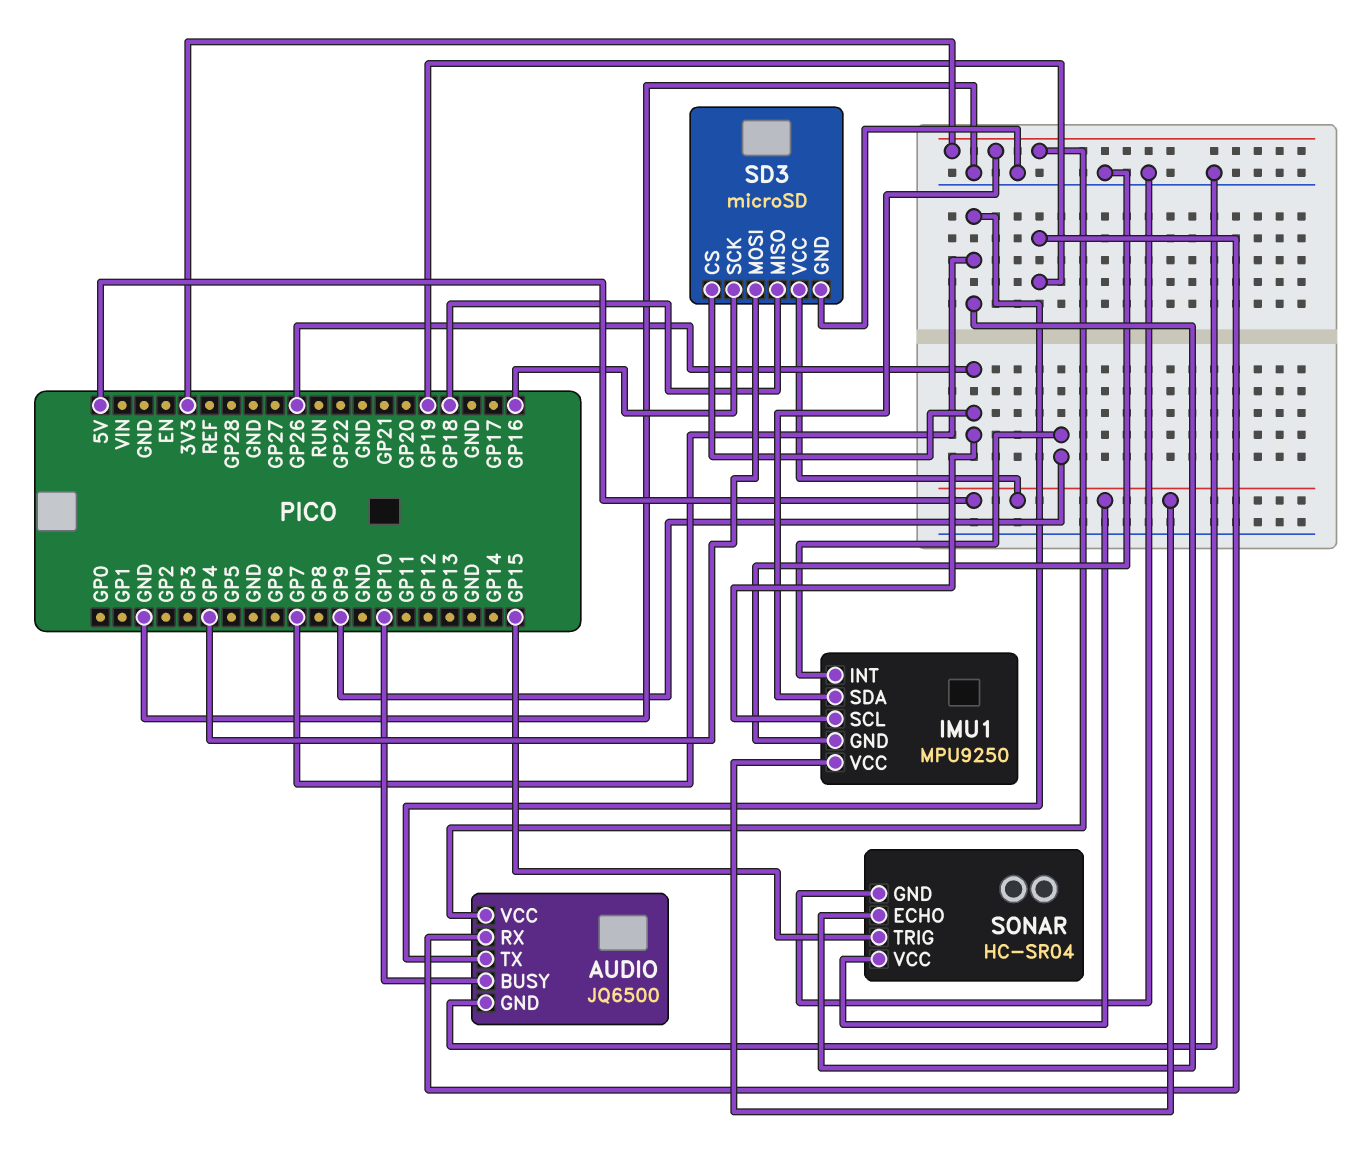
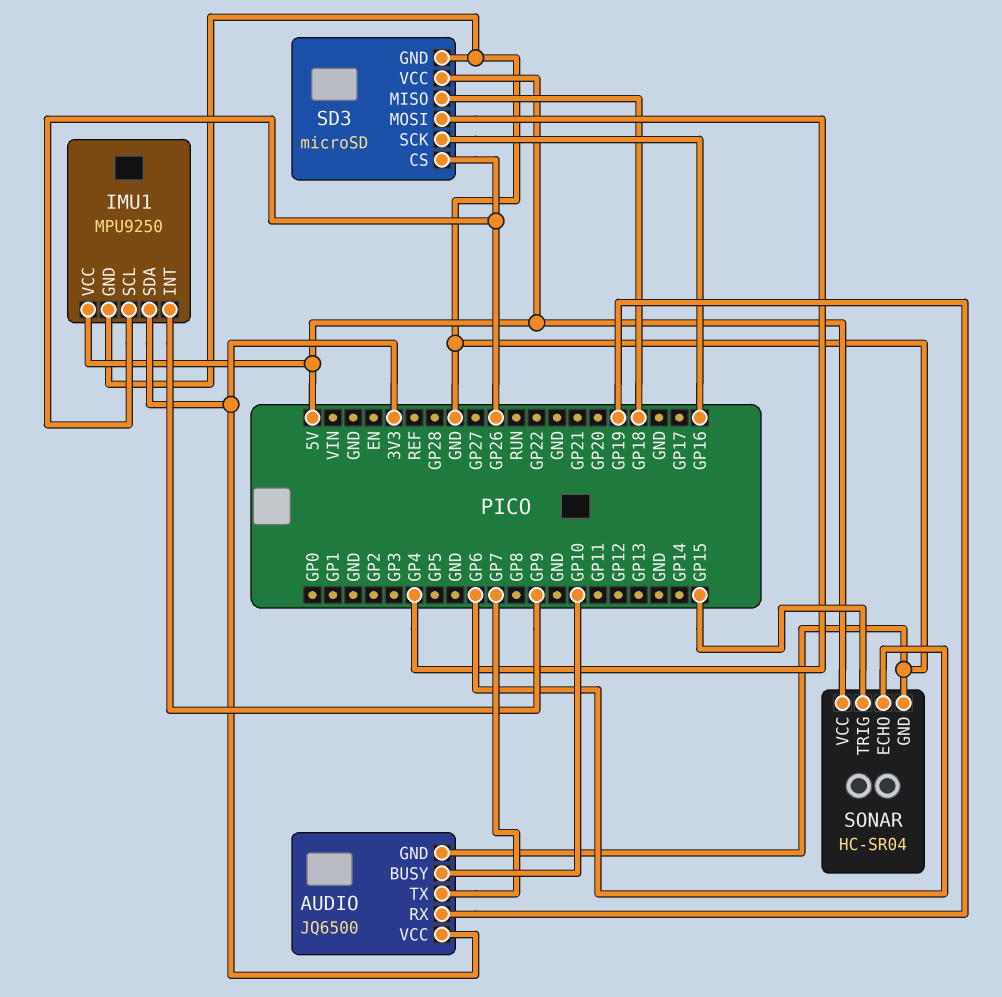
SONAR pin ECHO: GP7 -> GP6

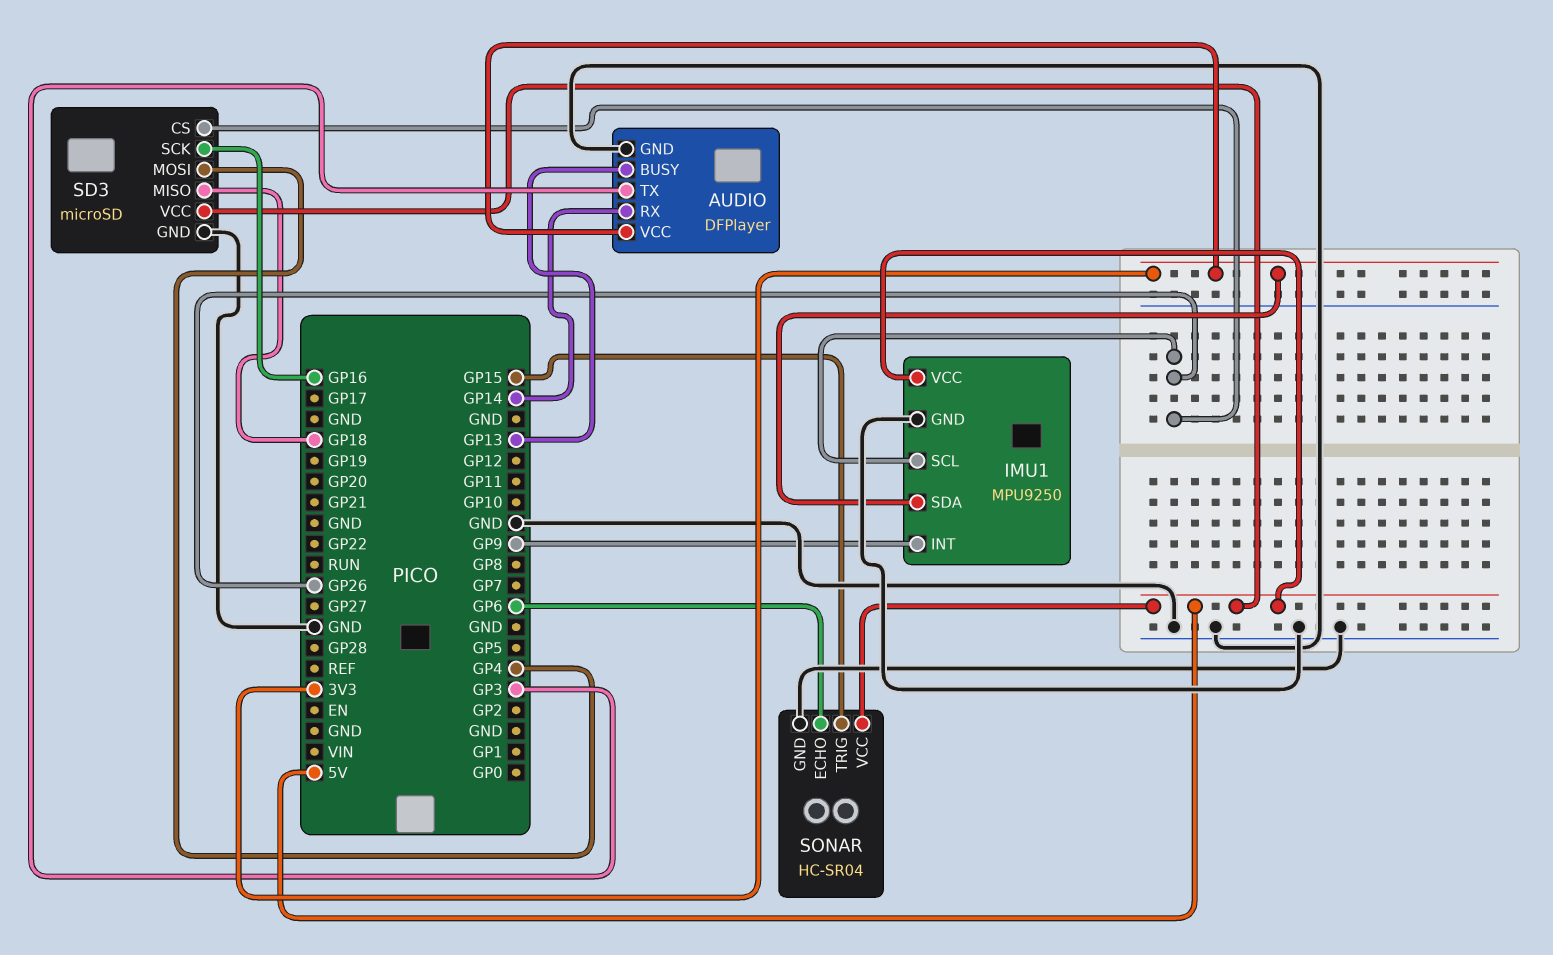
AUDIO: JQ6500 -> DFPlayer
AUDIO pin BUSY: GP10 -> GP13
AUDIO pin RX: GP19 -> GP14
AUDIO pin TX: GP7 -> GP3

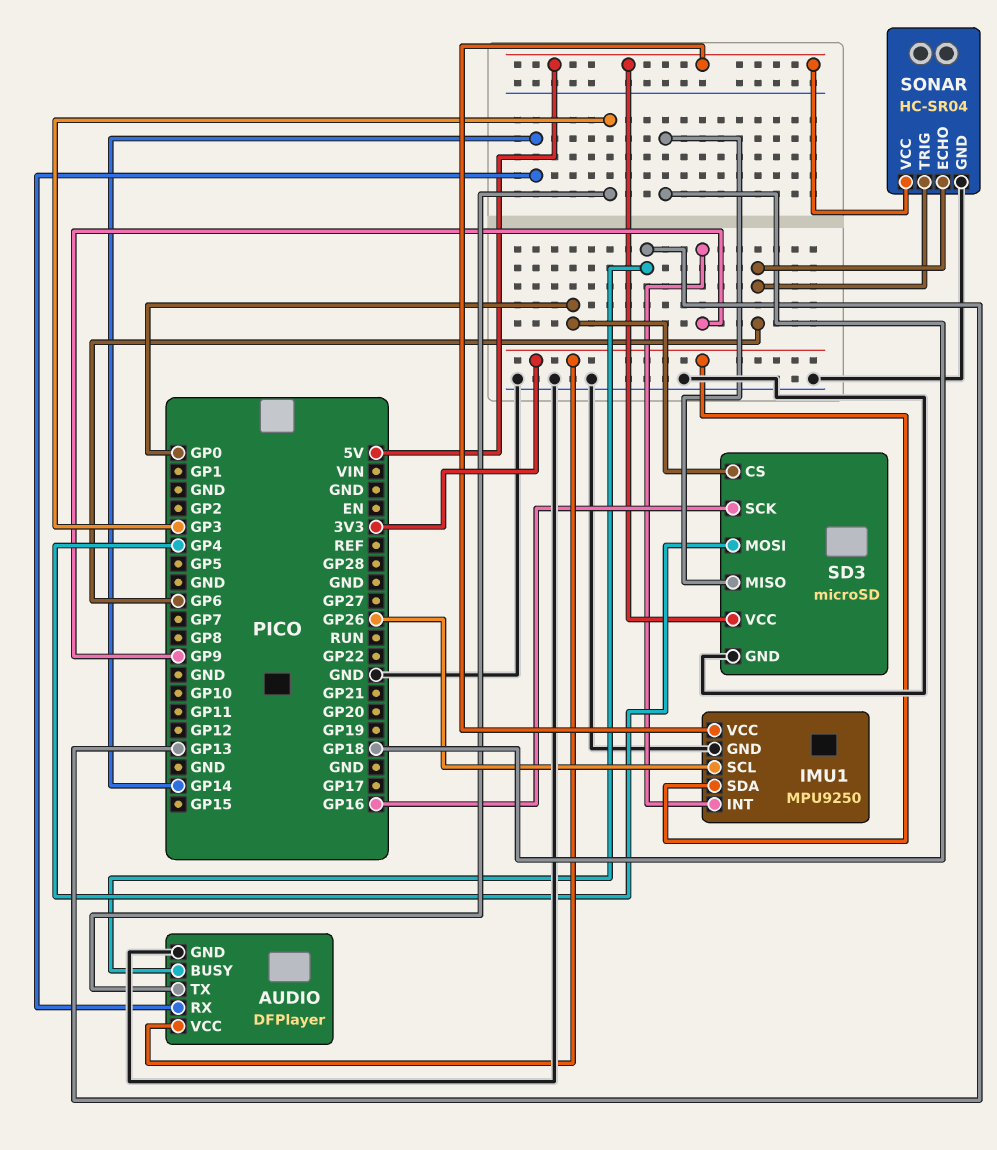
SD3 pin CS: GP26 -> GP0
SONAR pin TRIG: GP15 -> GP6

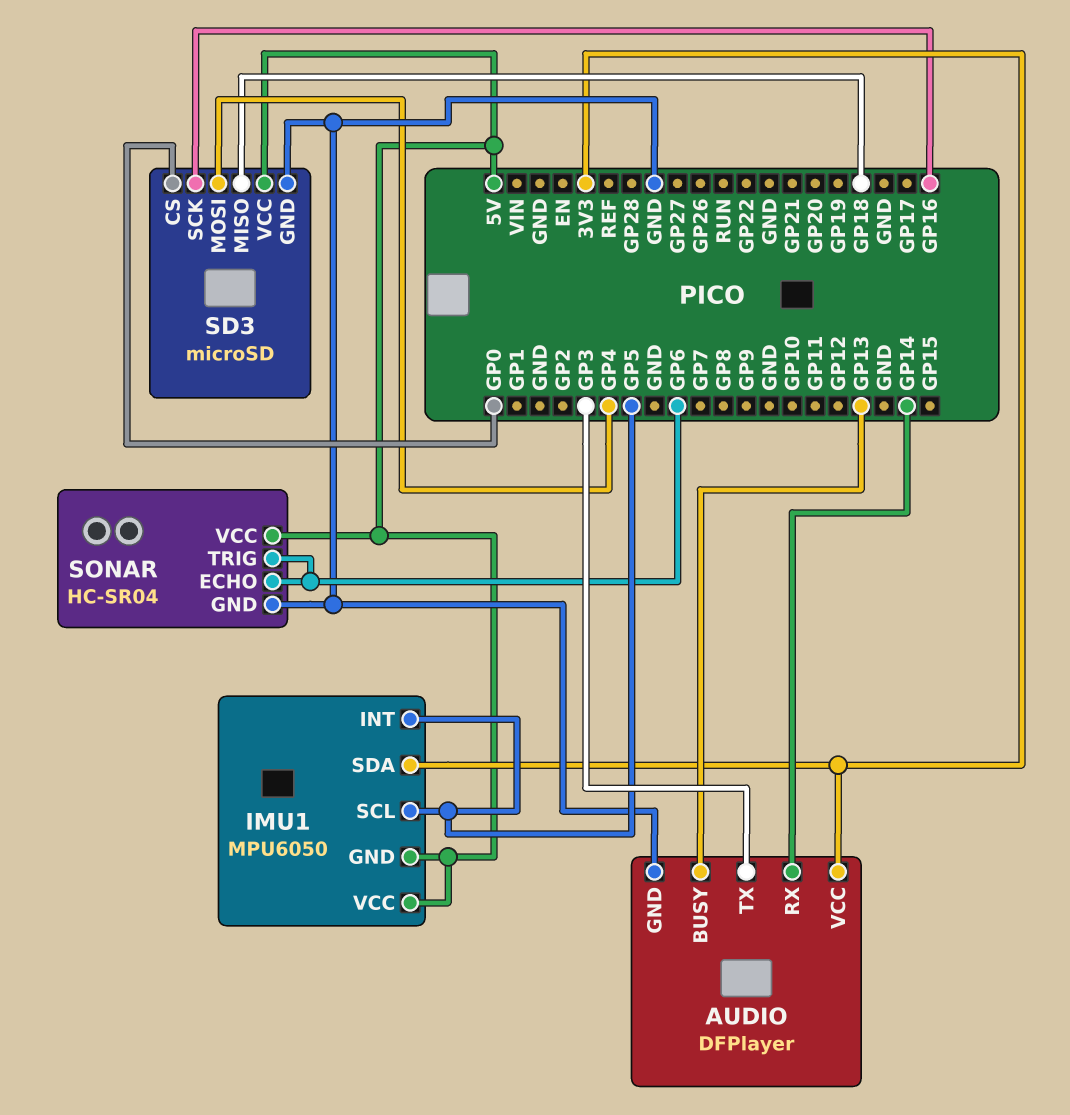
IMU1: MPU9250 -> MPU6050
IMU1 pin GND: GND -> 5V
IMU1 pin INT: GP9 -> GP5
IMU1 pin SCL: GP26 -> GP5

